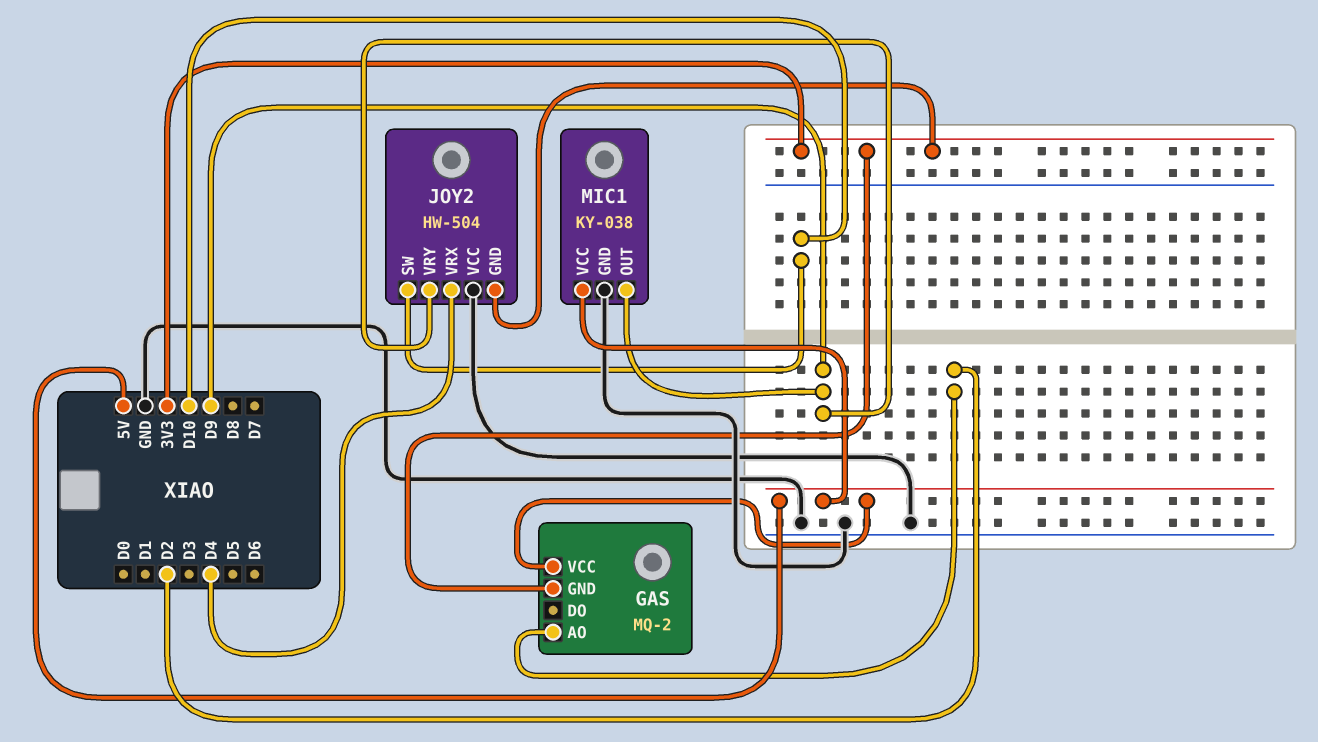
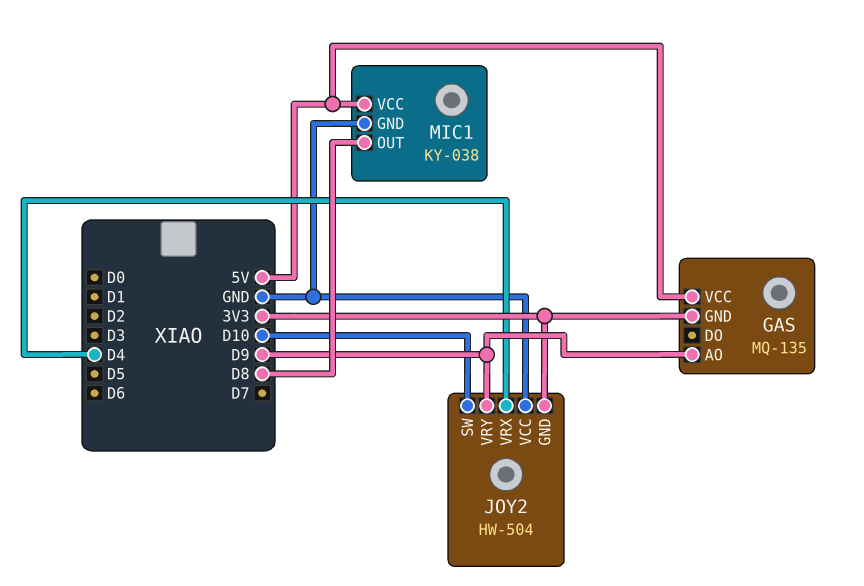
GAS: MQ-2 -> MQ-135
GAS pin AO: D2 -> D9
MIC1 pin OUT: D9 -> D8

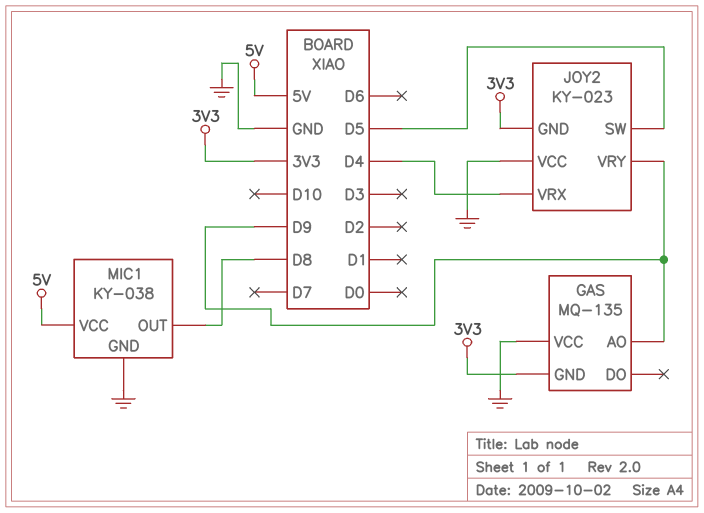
GAS pin VCC: 5V -> GND
JOY2: HW-504 -> KY-023
JOY2 pin SW: D10 -> D5

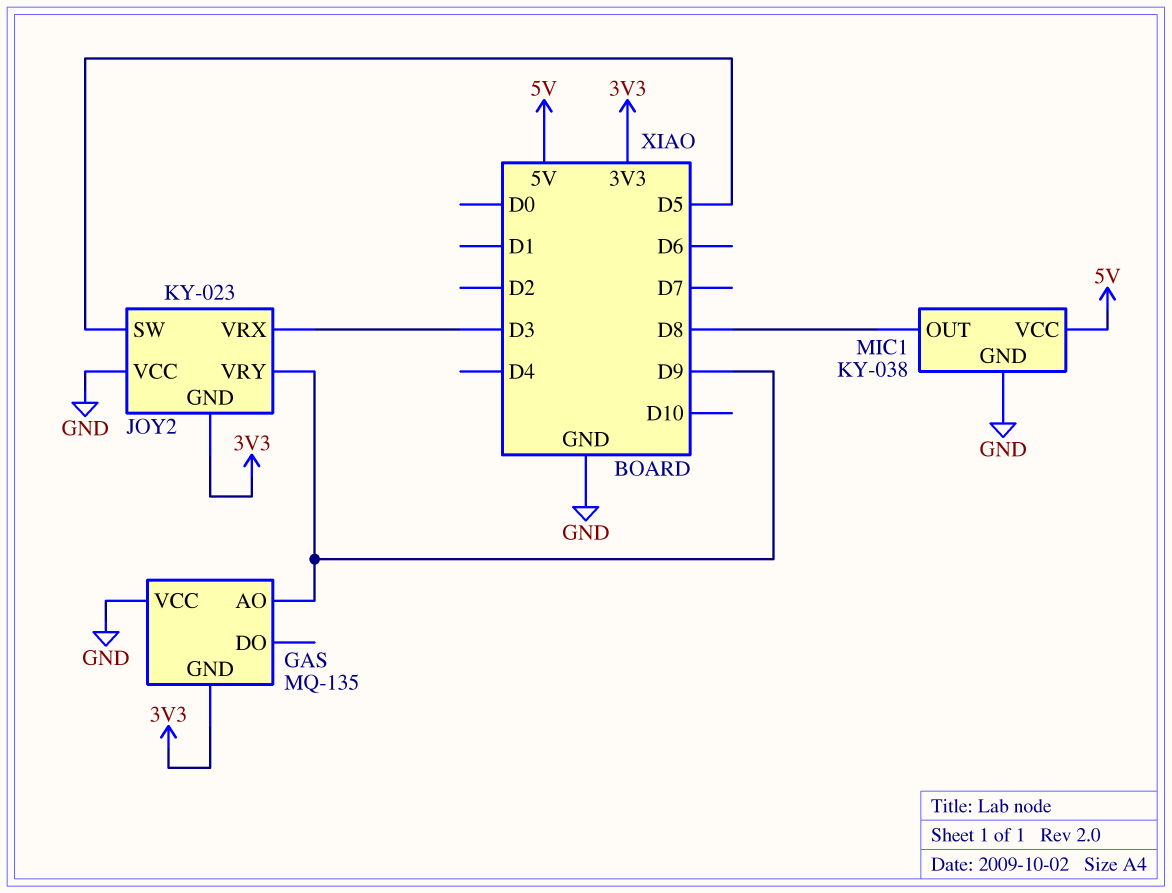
JOY2 pin VRX: D4 -> D3

